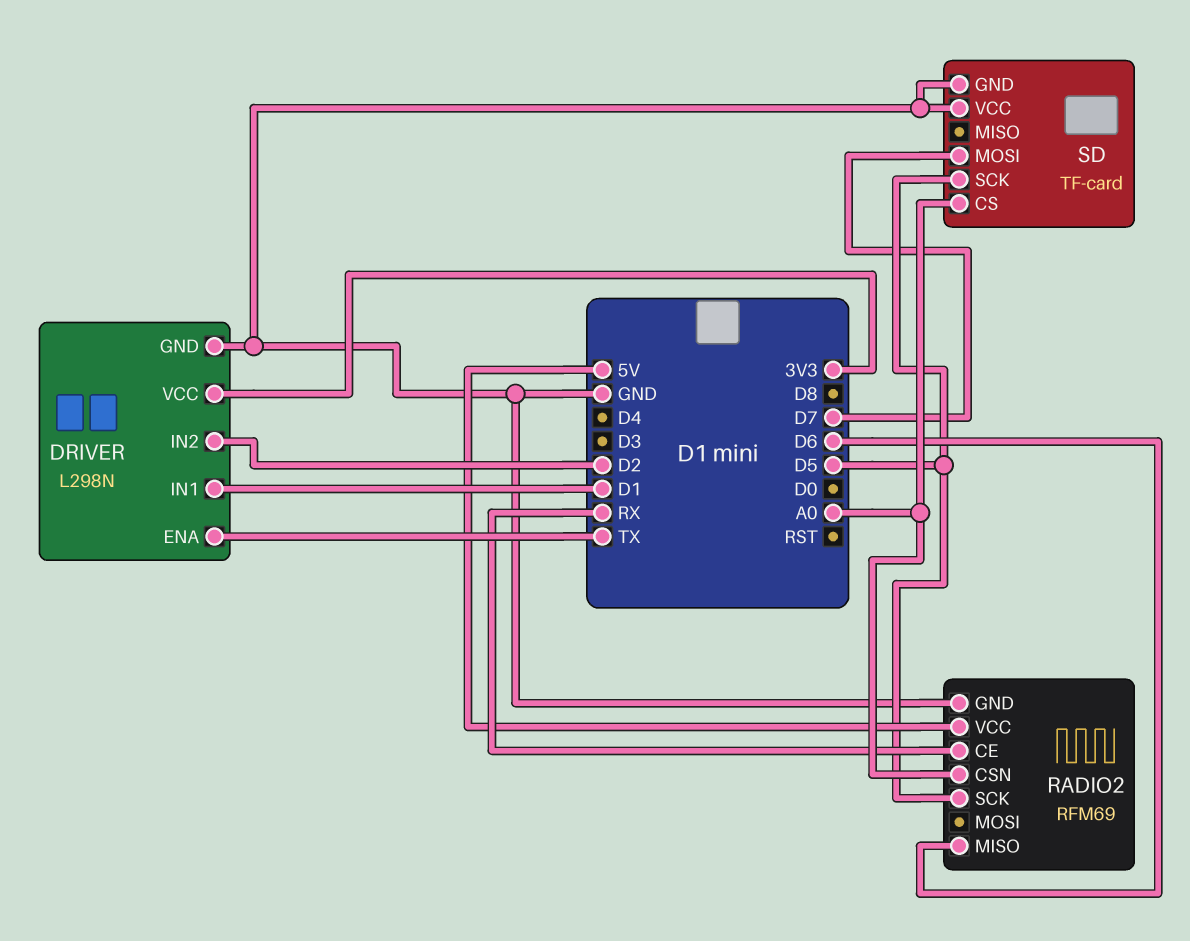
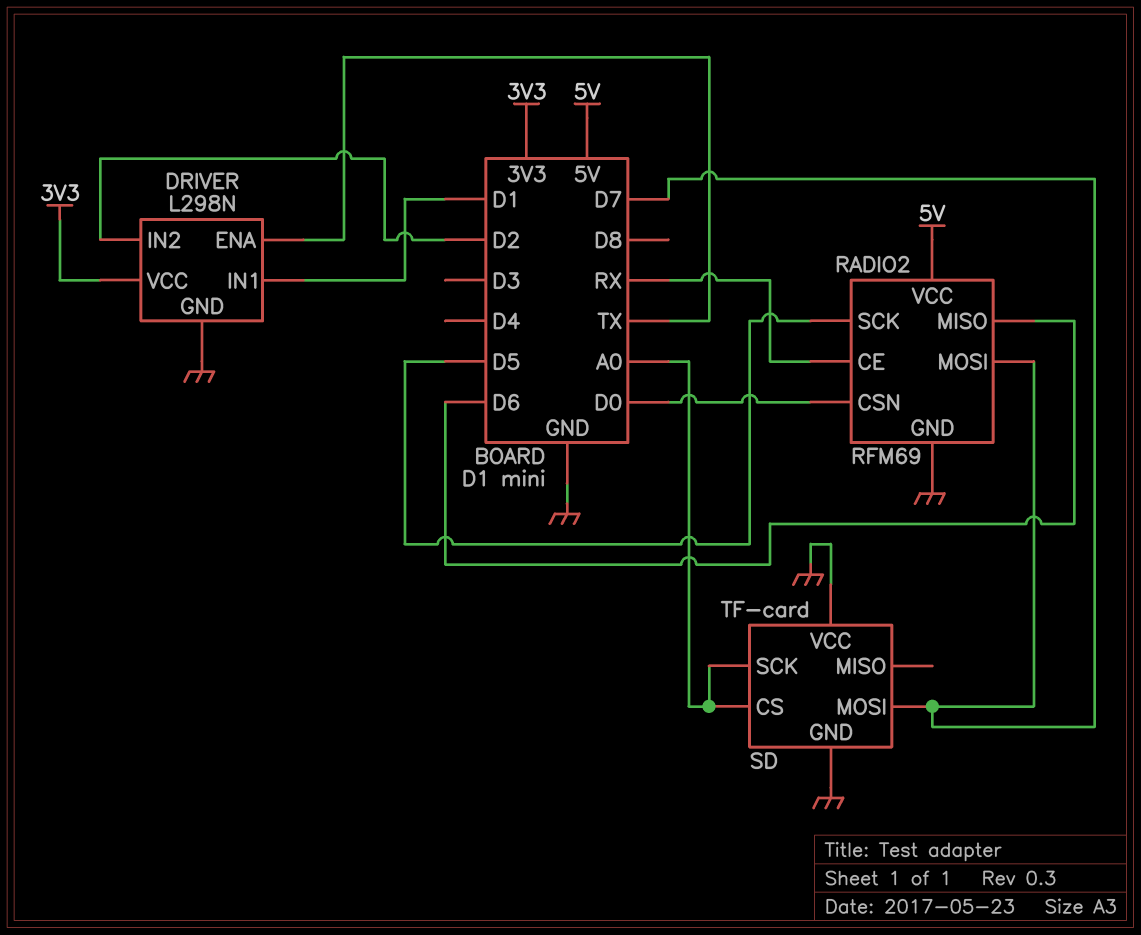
RADIO2 pin CSN: A0 -> D0
RADIO2 pin MOSI: none -> D7
SD pin SCK: D5 -> A0

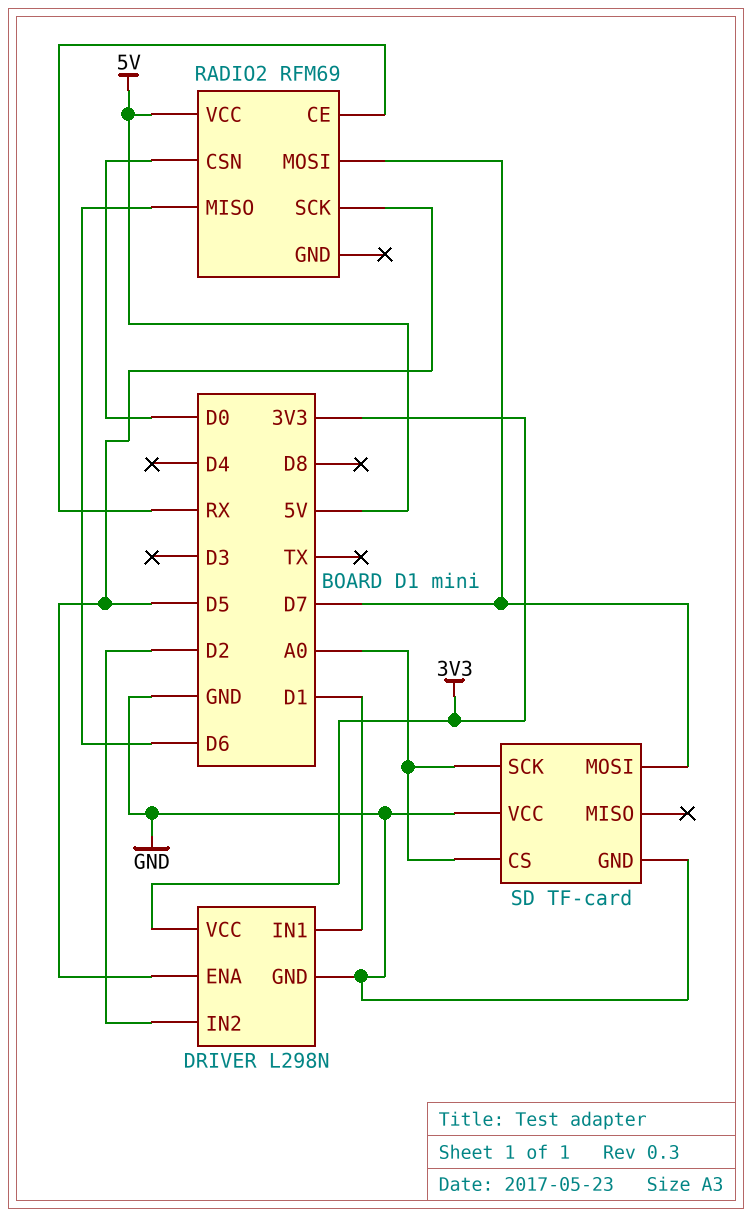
DRIVER pin ENA: TX -> D5
RADIO2 pin GND: GND -> none

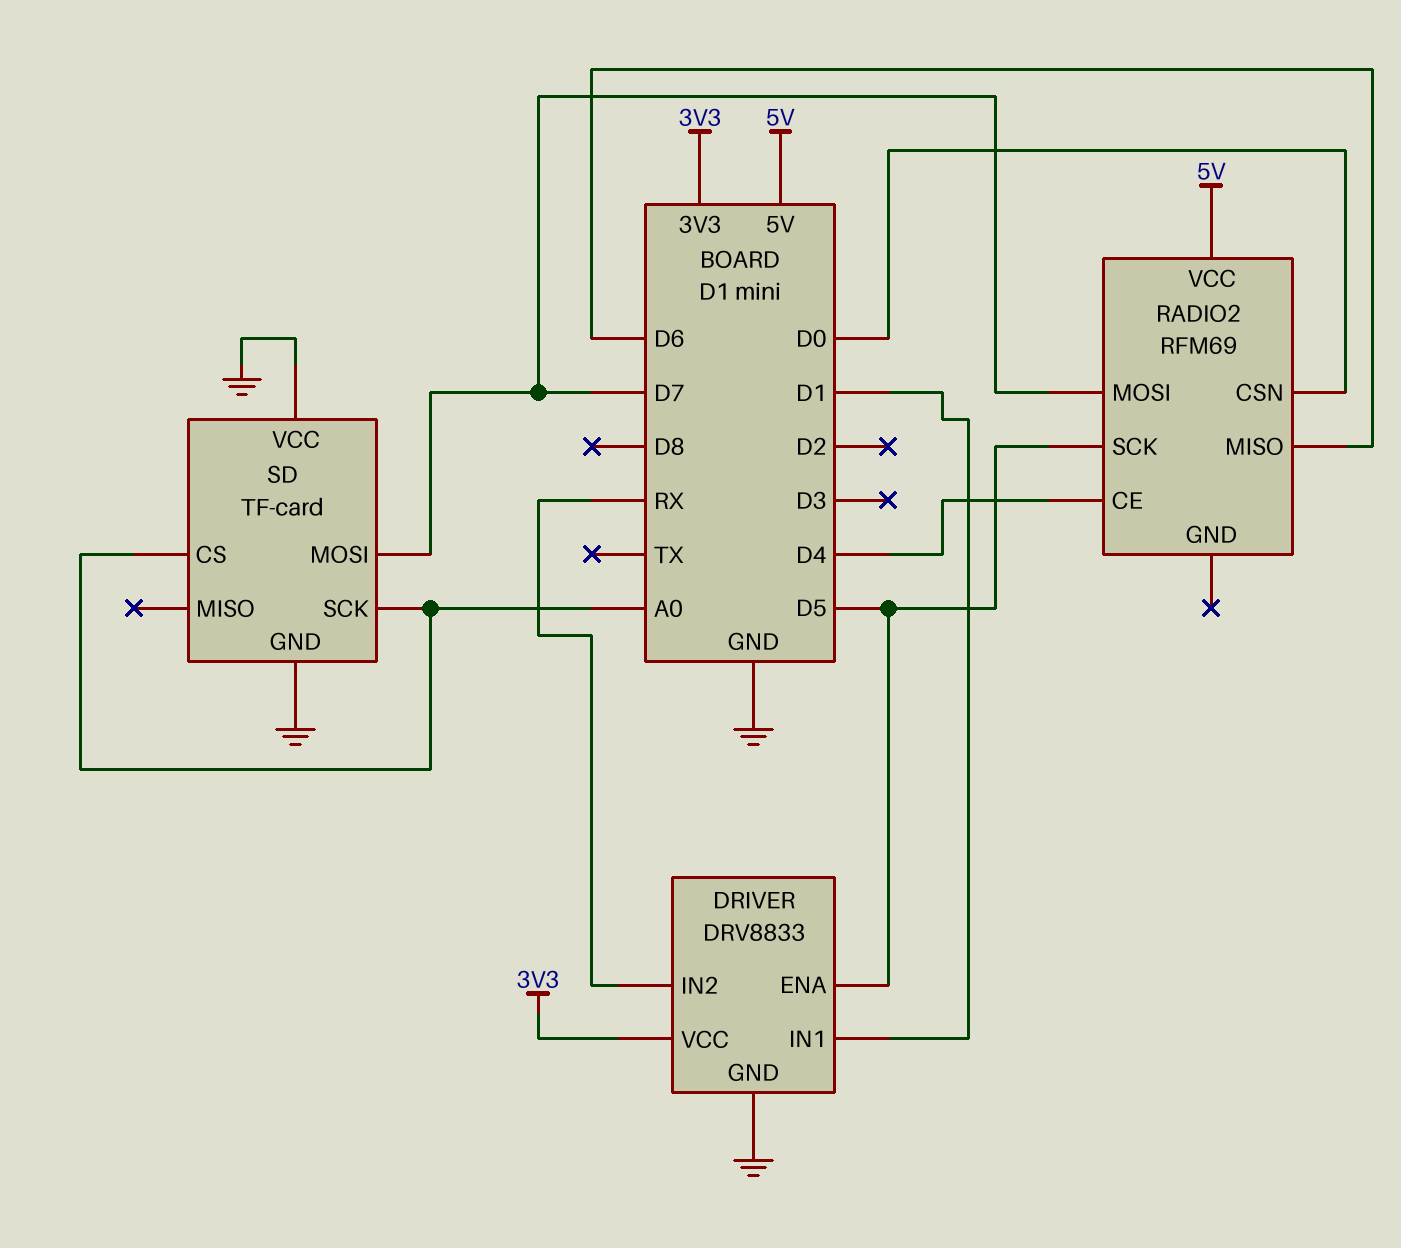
DRIVER: L298N -> DRV8833
DRIVER pin IN2: D2 -> RX
RADIO2 pin CE: RX -> D4

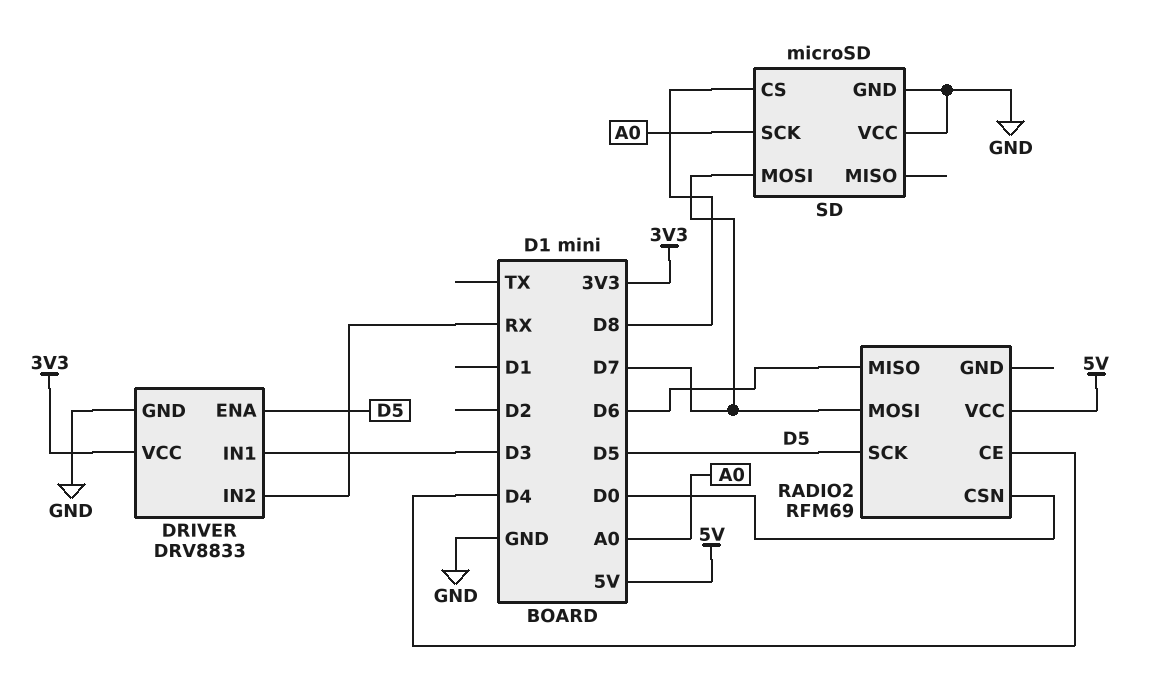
DRIVER pin IN1: D1 -> D3
SD: TF-card -> microSD
SD pin CS: A0 -> D8

